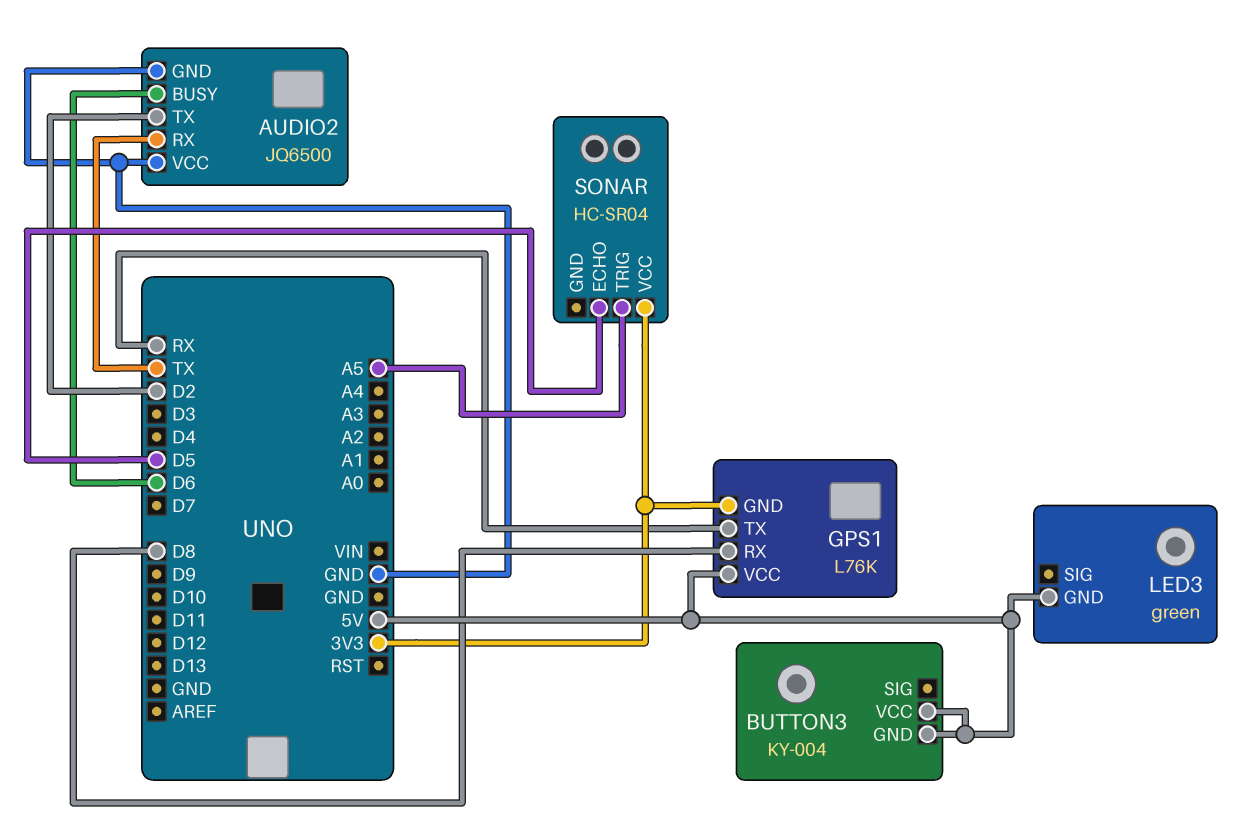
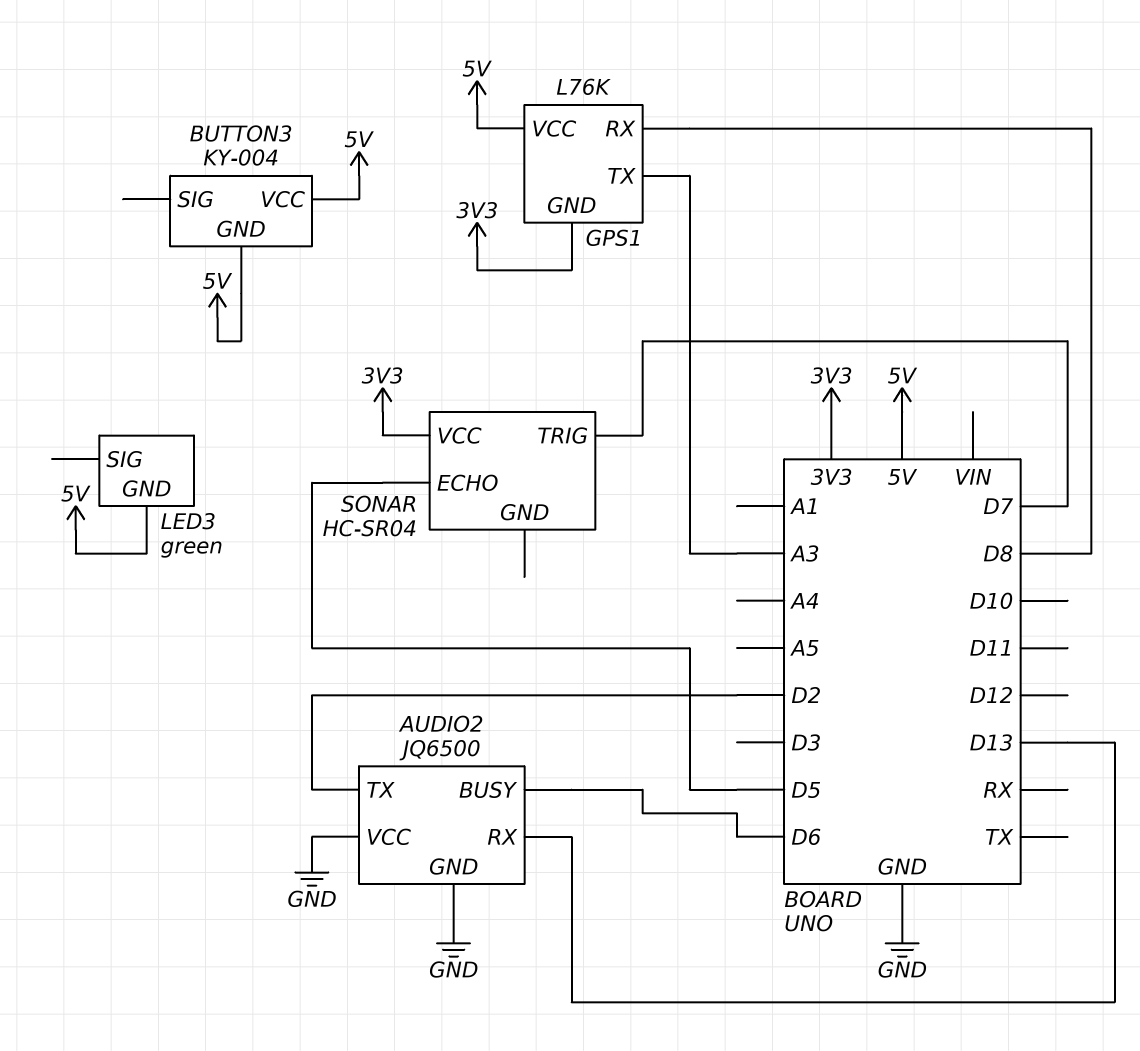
AUDIO2 pin RX: TX -> D13
GPS1 pin TX: RX -> A3
SONAR pin TRIG: A5 -> D7

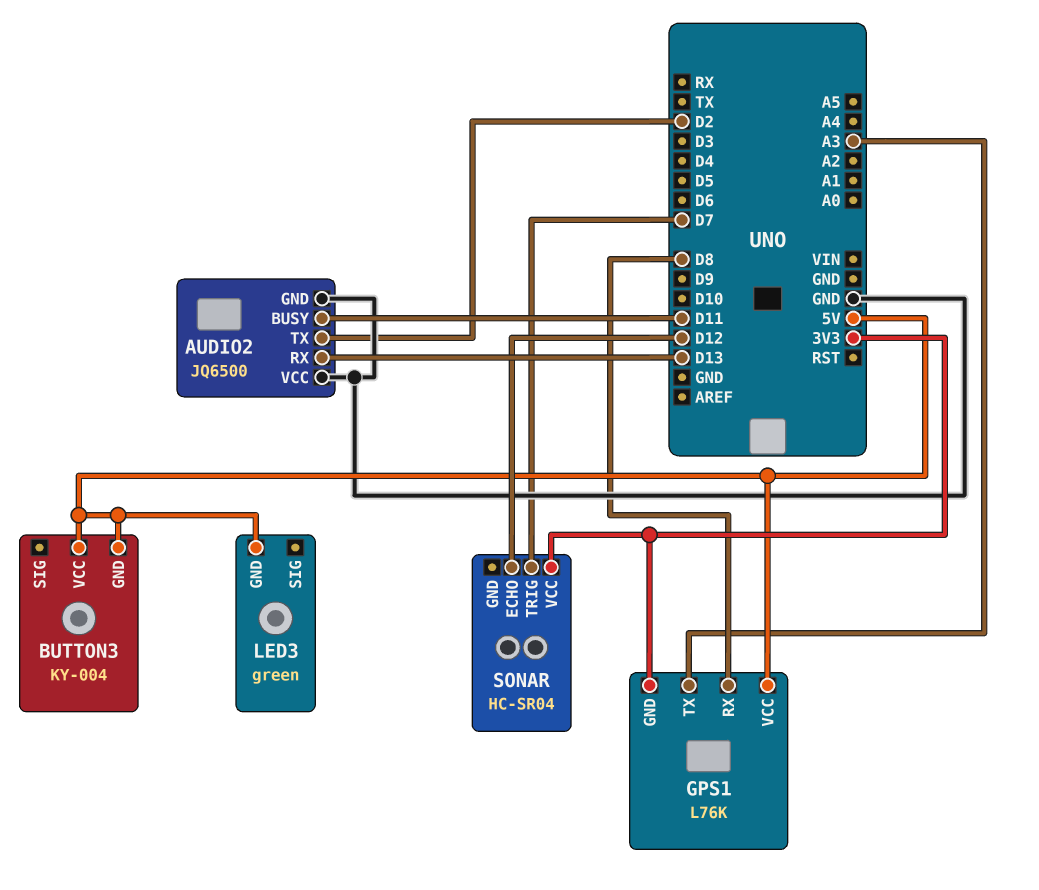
AUDIO2 pin BUSY: D6 -> D11
SONAR pin ECHO: D5 -> D12

